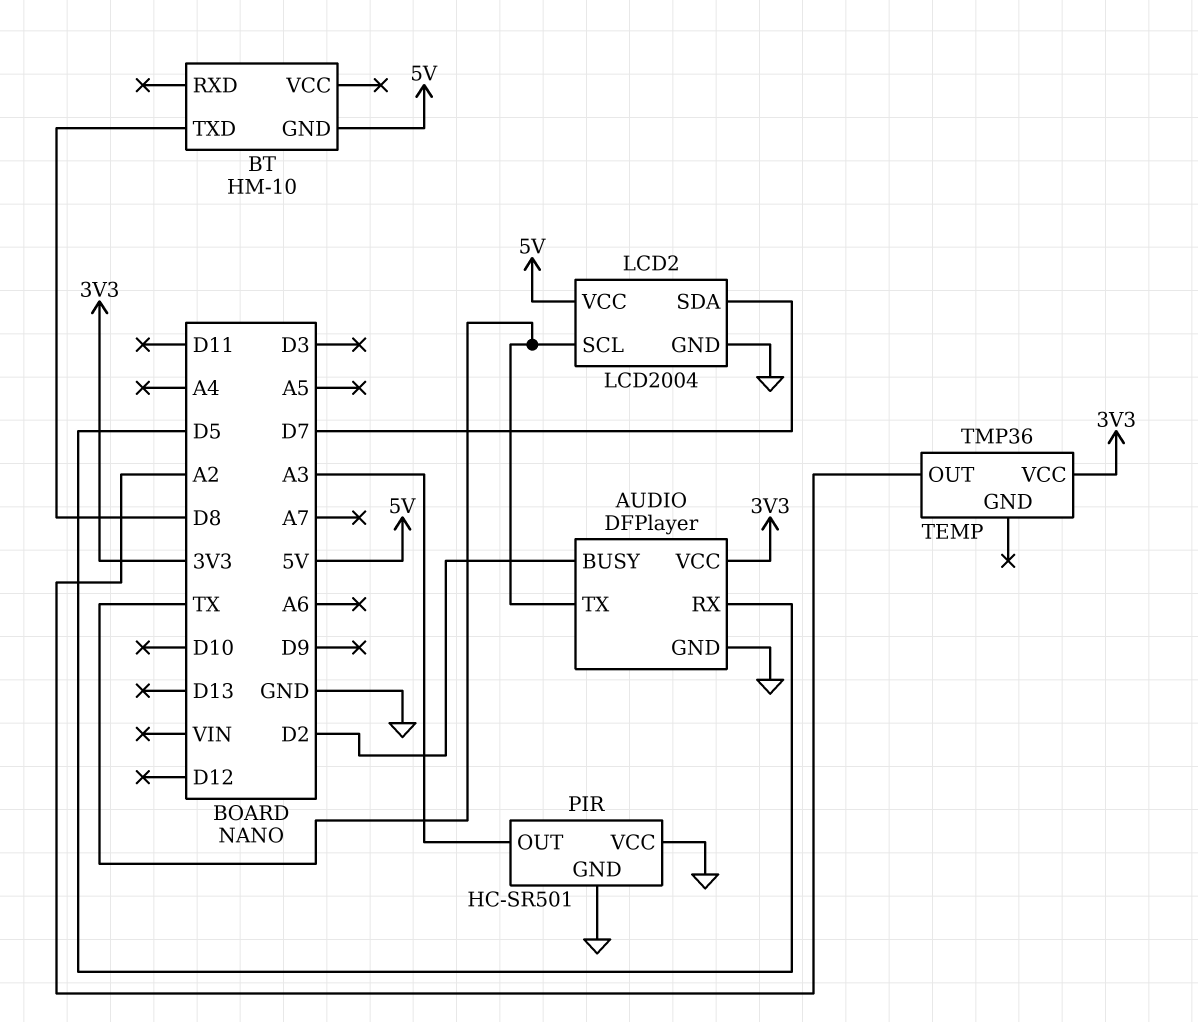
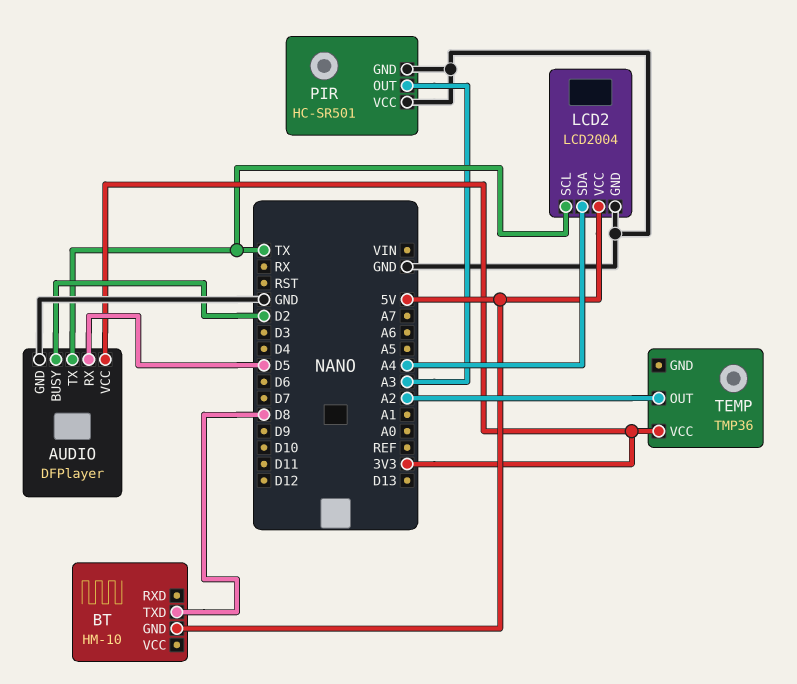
LCD2 pin SDA: D7 -> A4

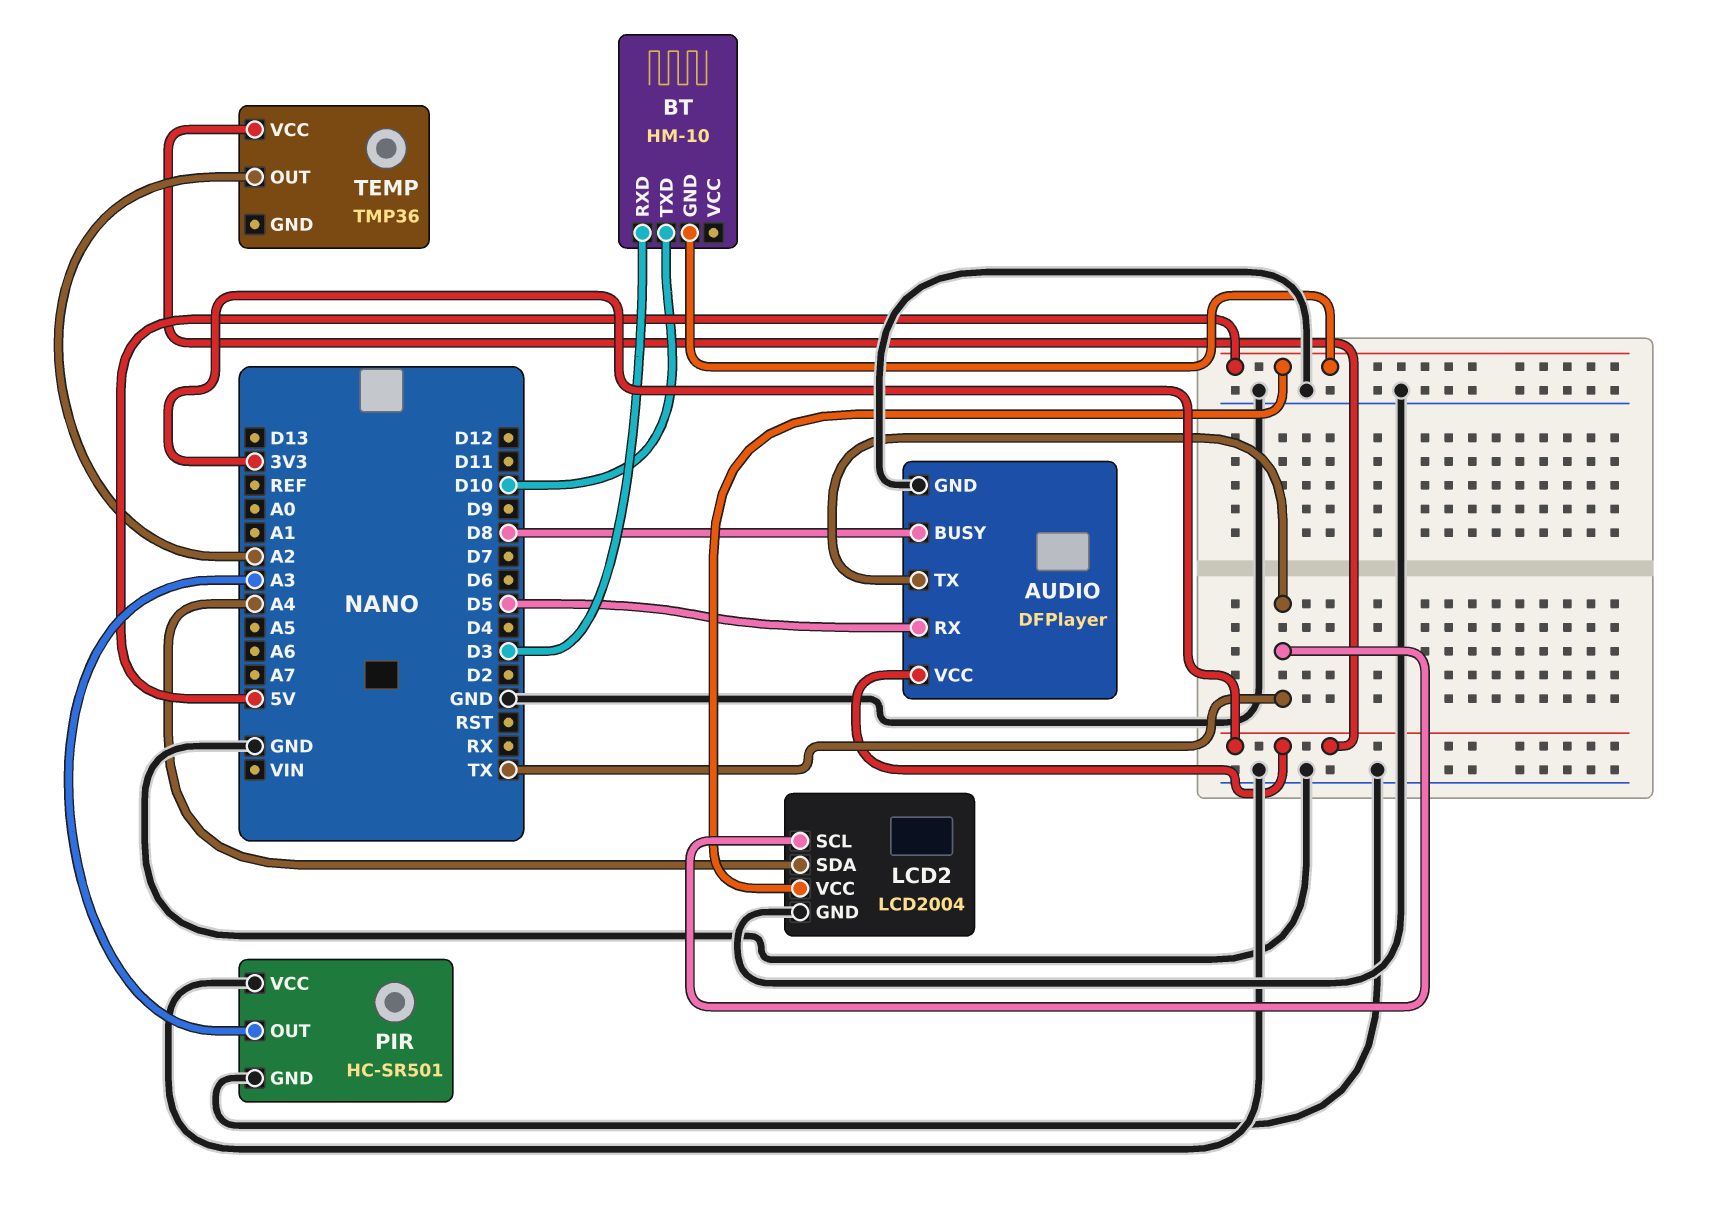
AUDIO pin BUSY: D2 -> D8
BT pin RXD: none -> D3
BT pin TXD: D8 -> D10

